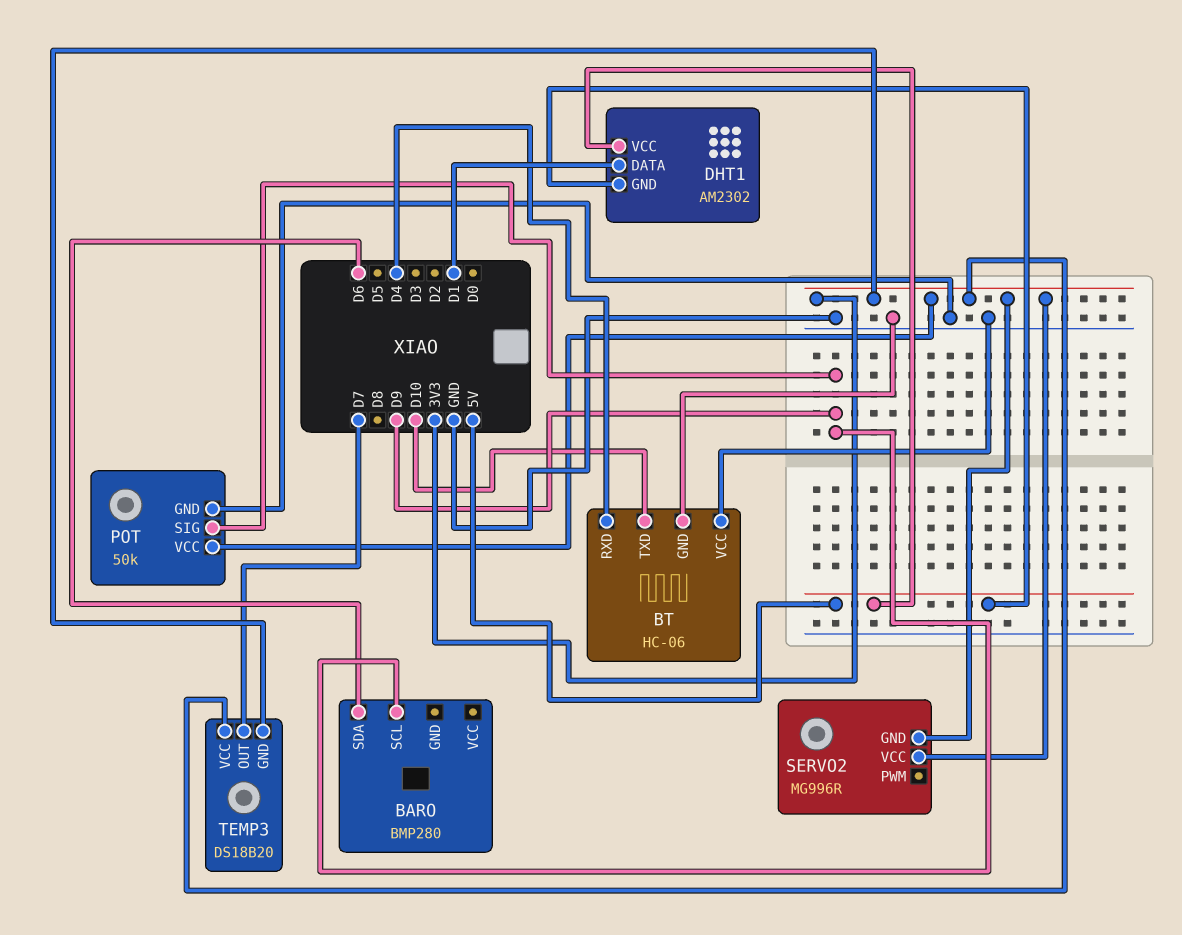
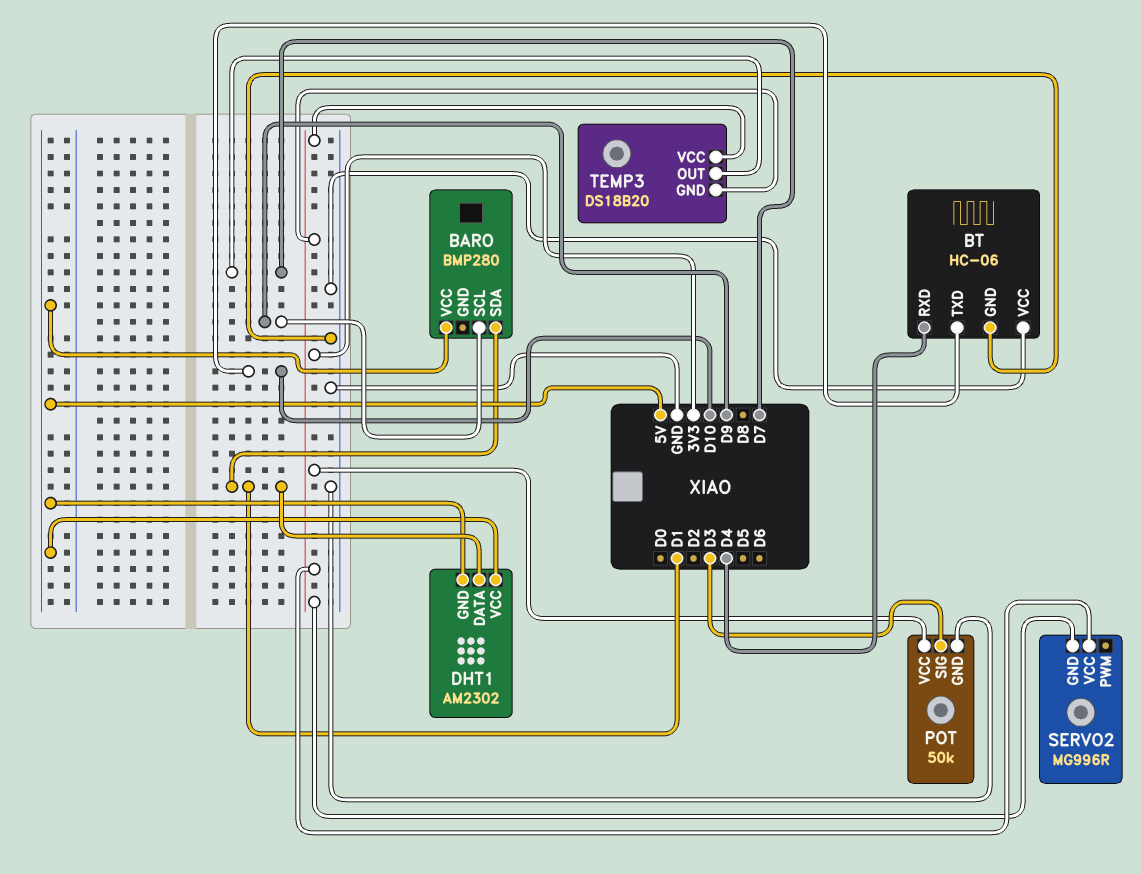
BARO pin SDA: D6 -> D1
BARO pin VCC: none -> 5V
POT pin SIG: D9 -> D3

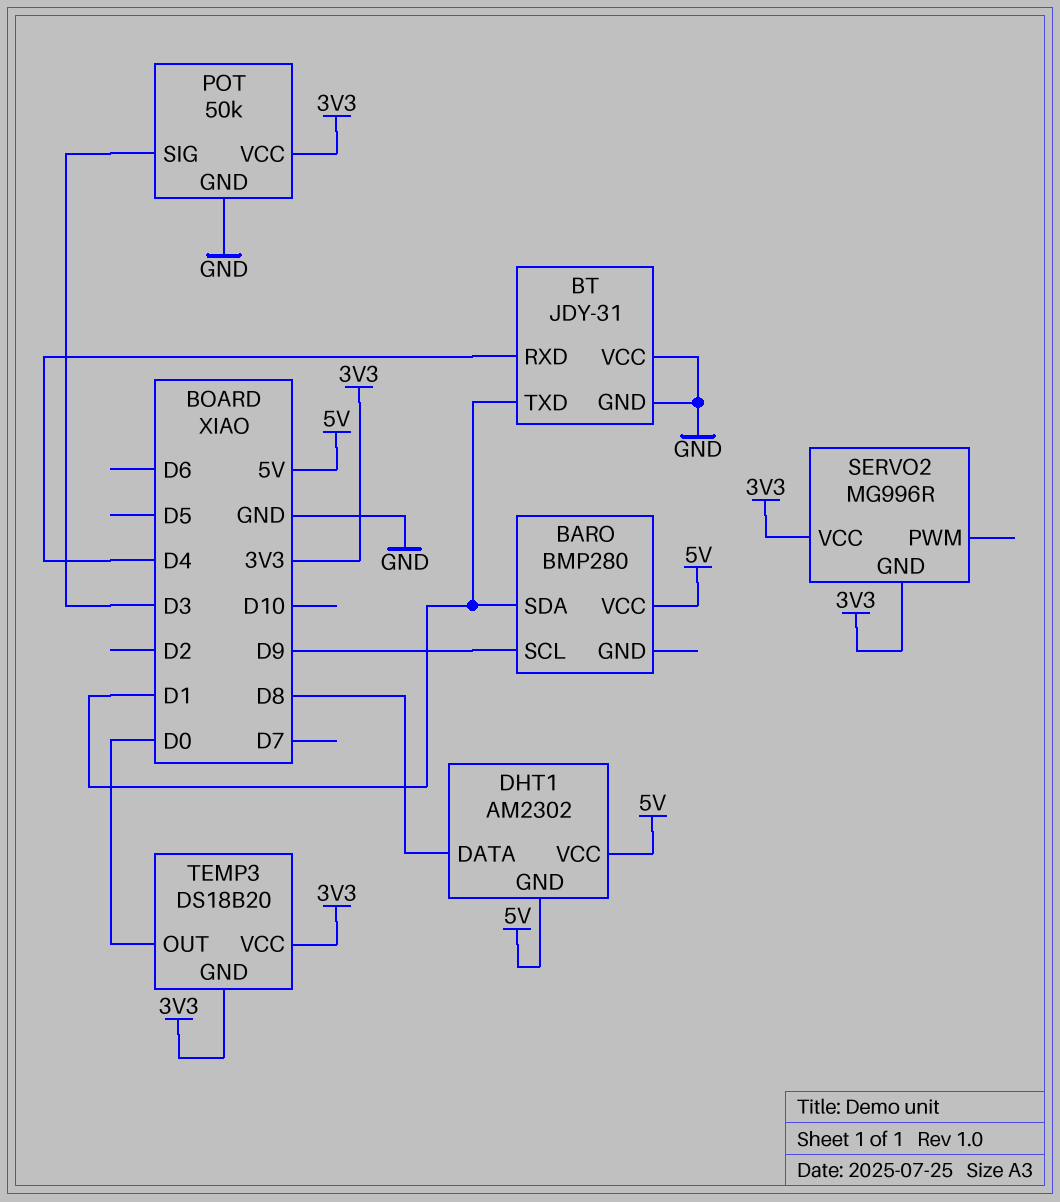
BT: HC-06 -> JDY-31
BT pin TXD: D10 -> D1
DHT1 pin DATA: D1 -> D8
TEMP3 pin OUT: D7 -> D0

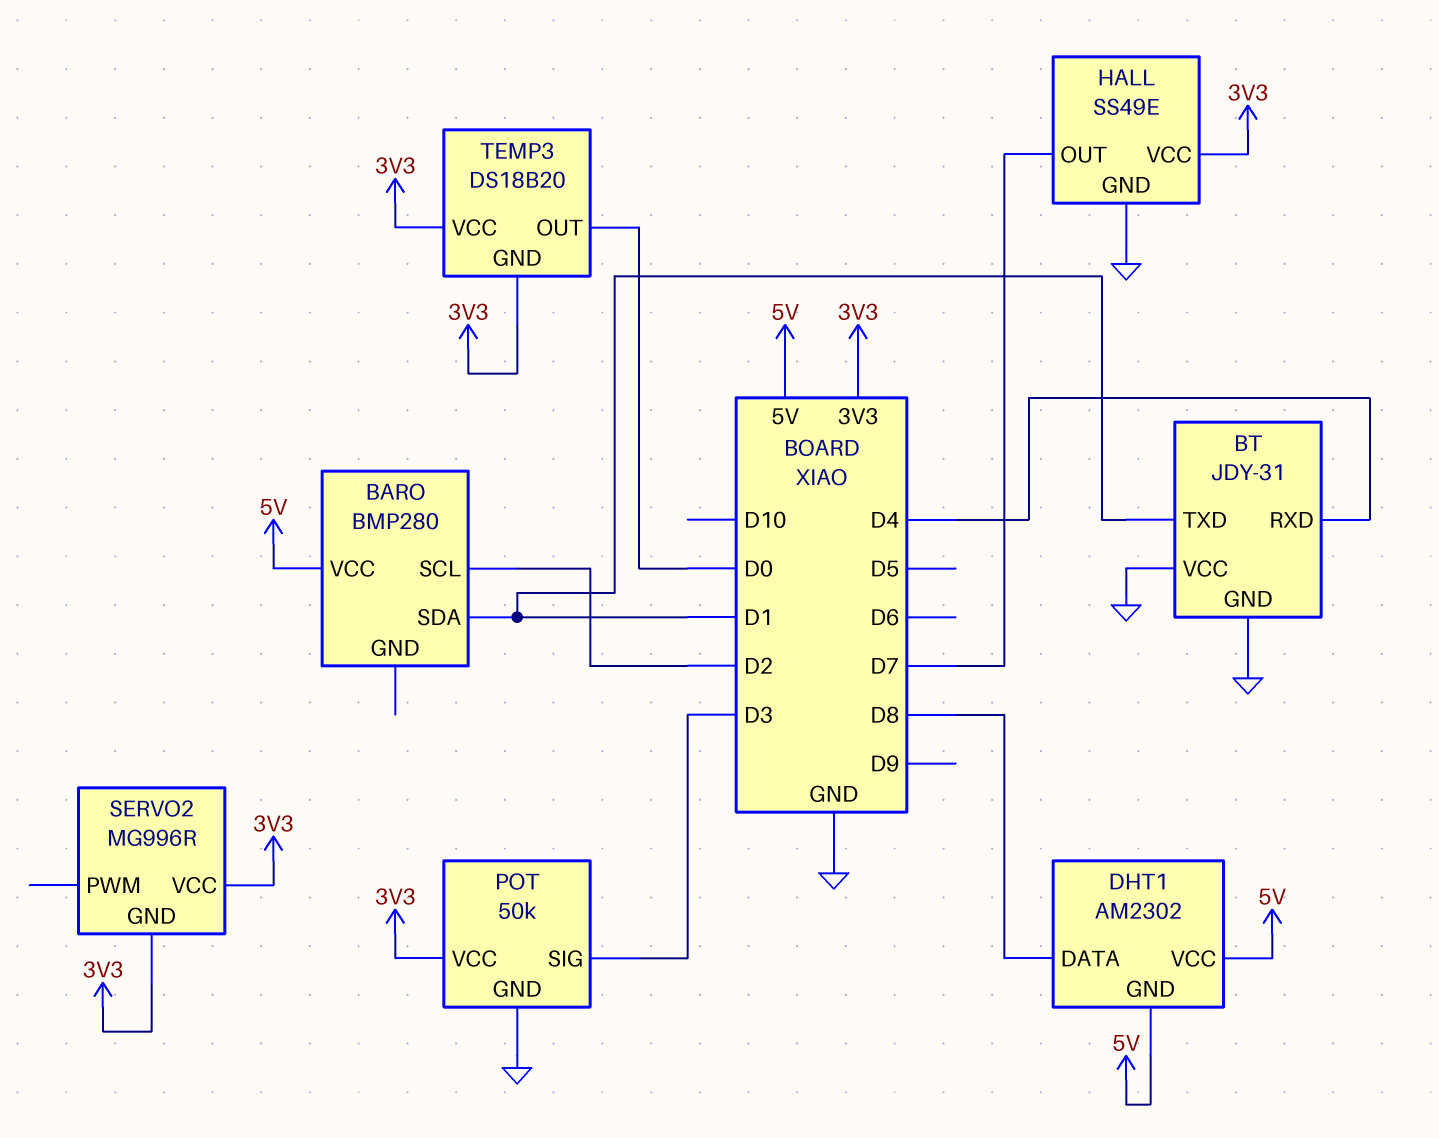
BARO pin SCL: D9 -> D2
HALL: none -> SS49E
HALL pin GND: none -> GND
HALL pin OUT: none -> D7
HALL pin VCC: none -> 3V3

